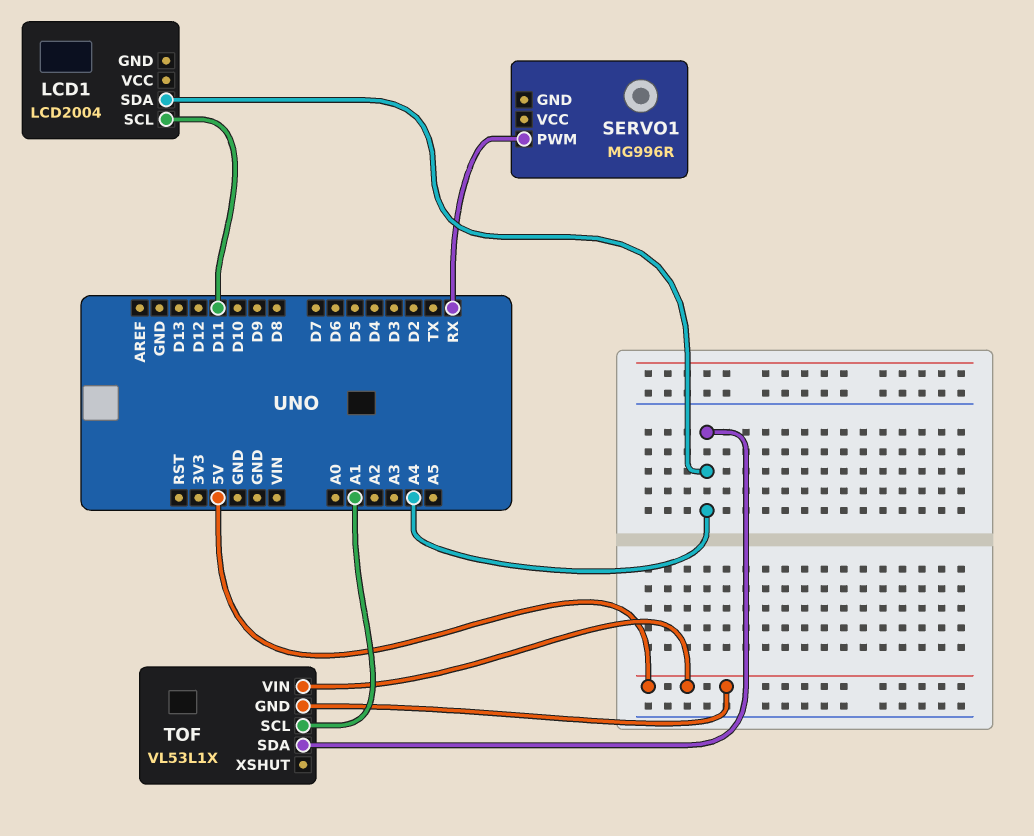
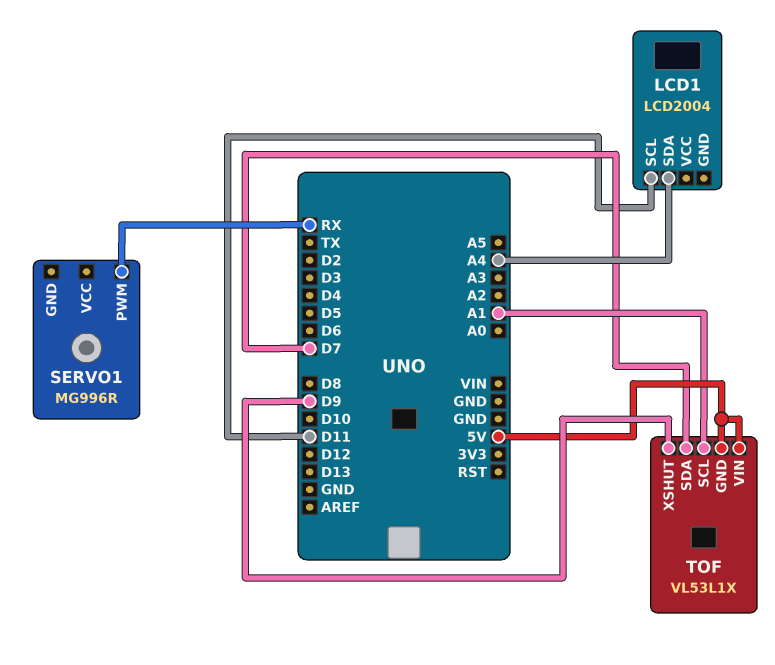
TOF pin SDA: A4 -> D7
TOF pin XSHUT: none -> D9

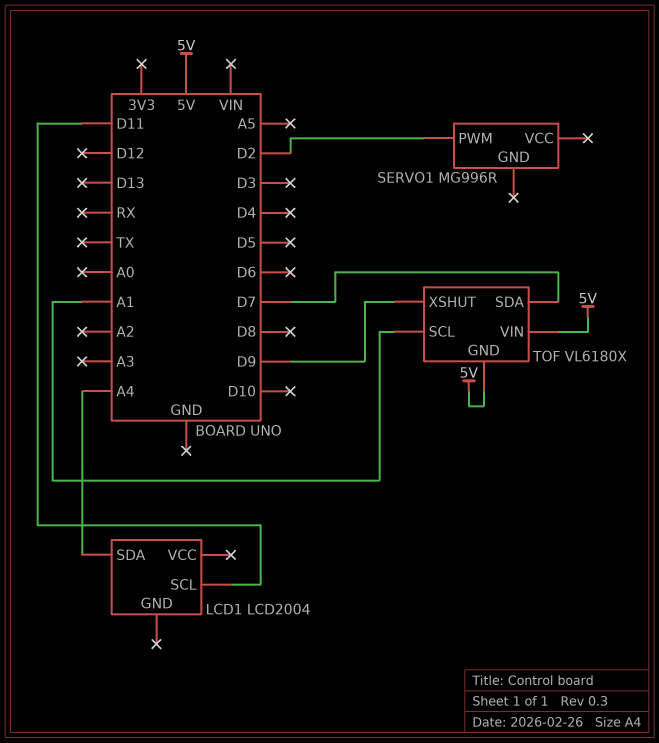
SERVO1 pin PWM: RX -> D2
TOF: VL53L1X -> VL6180X

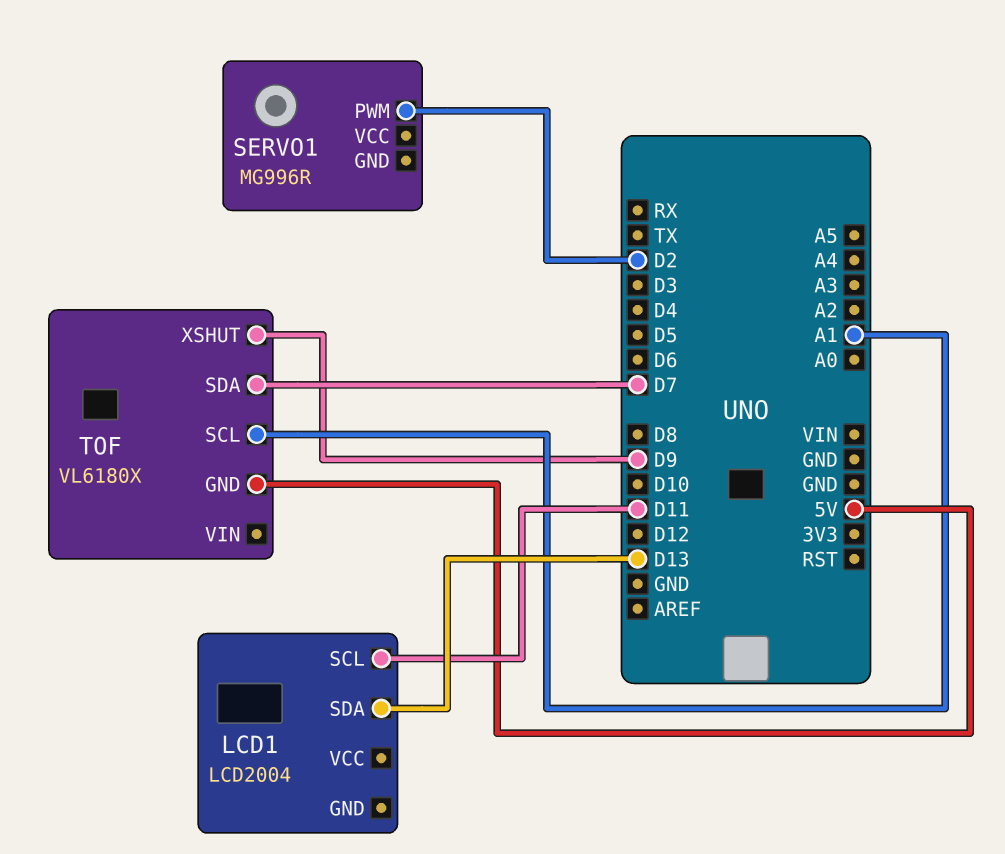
LCD1 pin SDA: A4 -> D13
TOF pin VIN: 5V -> none

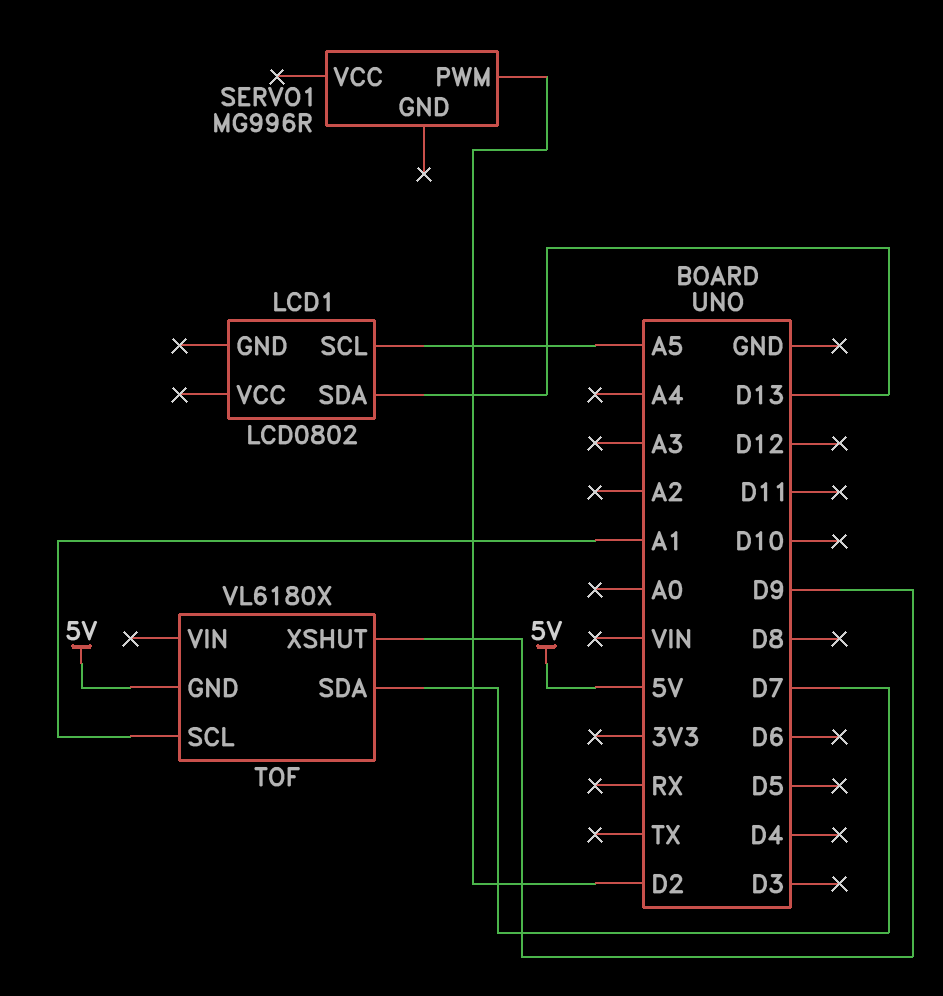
LCD1: LCD2004 -> LCD0802
LCD1 pin SCL: D11 -> A5

